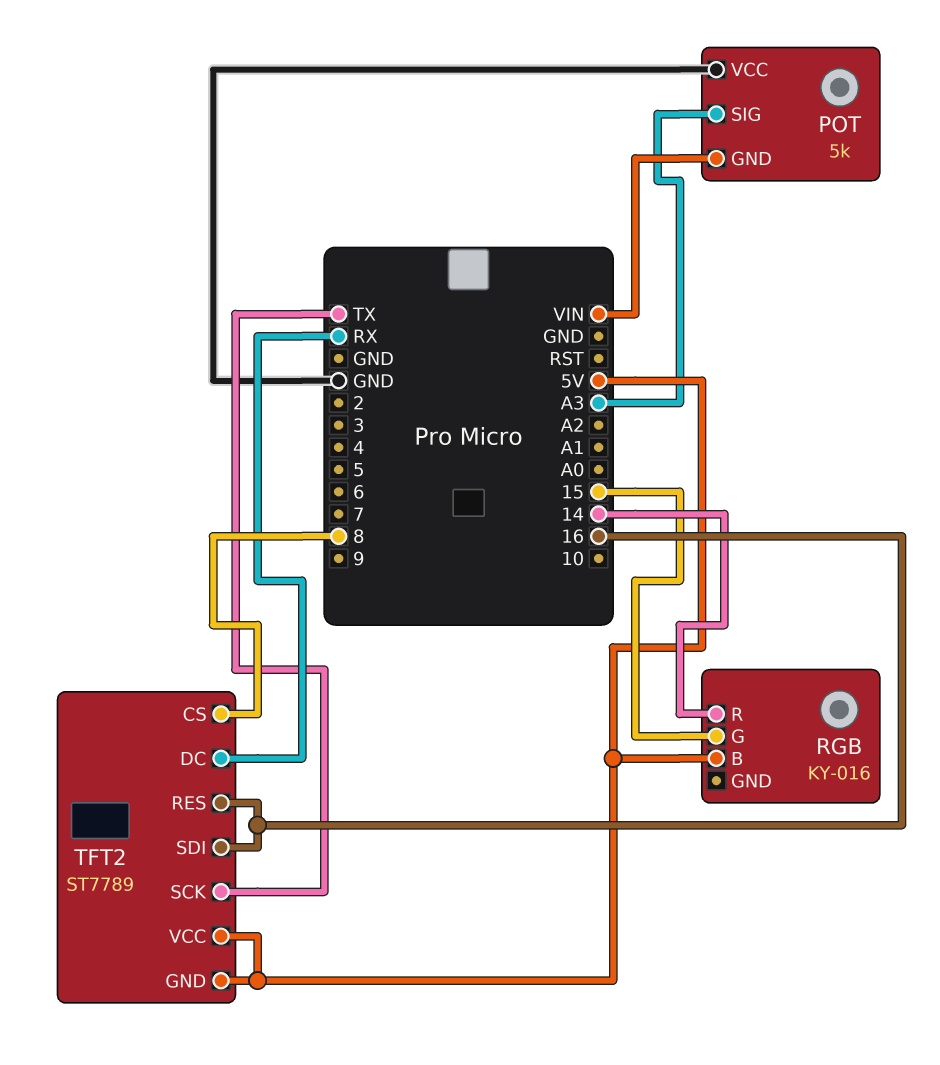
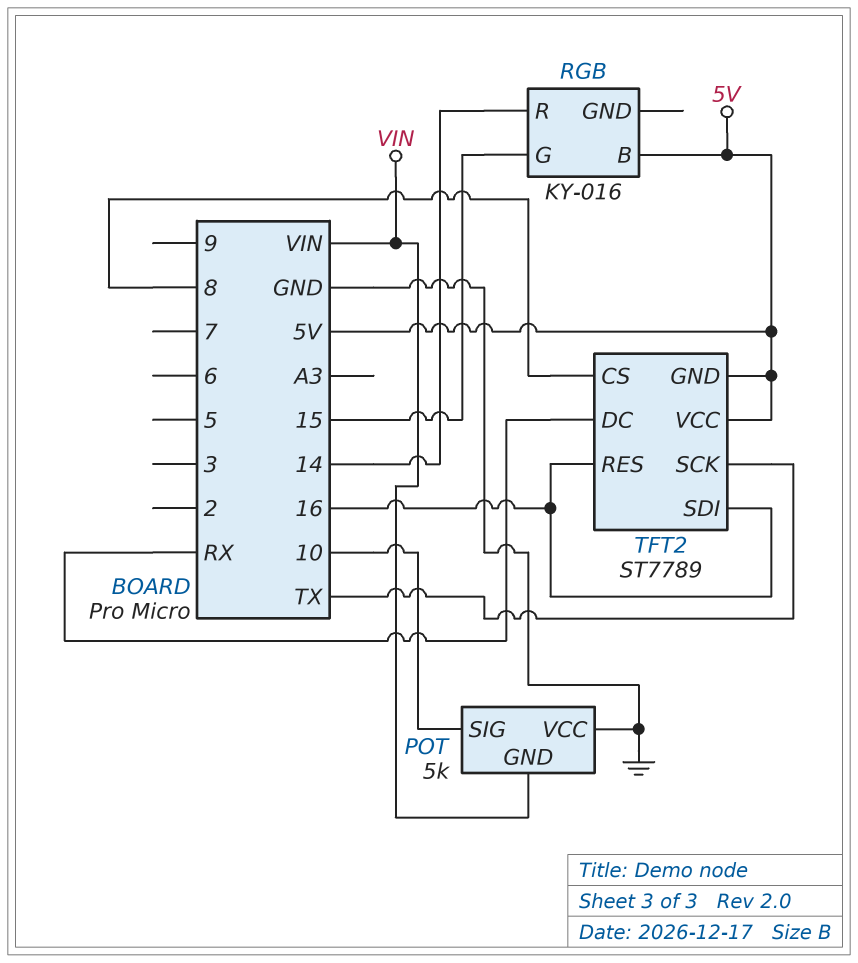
POT pin SIG: A3 -> 10

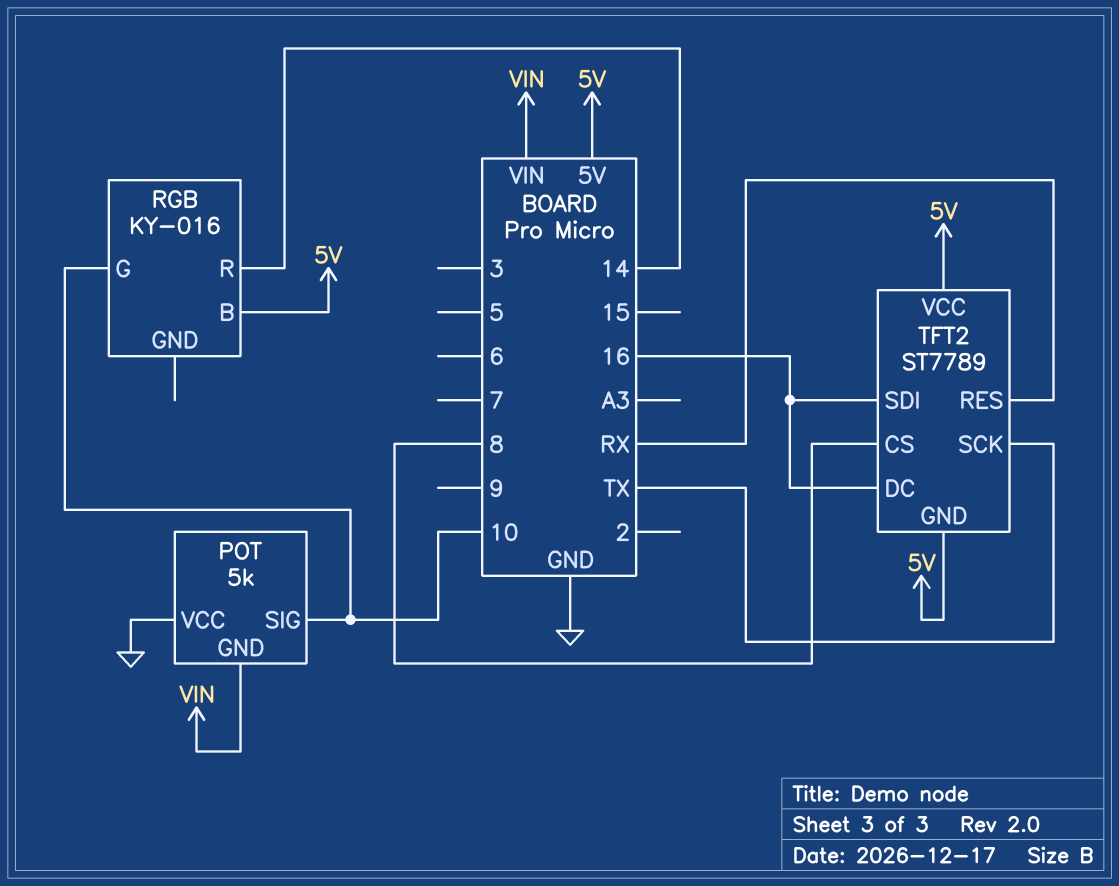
RGB pin G: 15 -> 10
TFT2 pin DC: RX -> 16
TFT2 pin RES: 16 -> RX

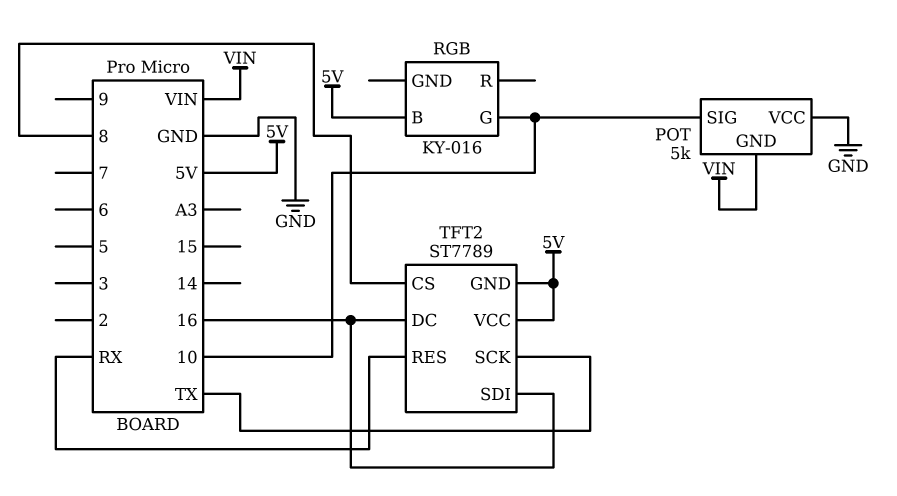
RGB pin R: 14 -> none

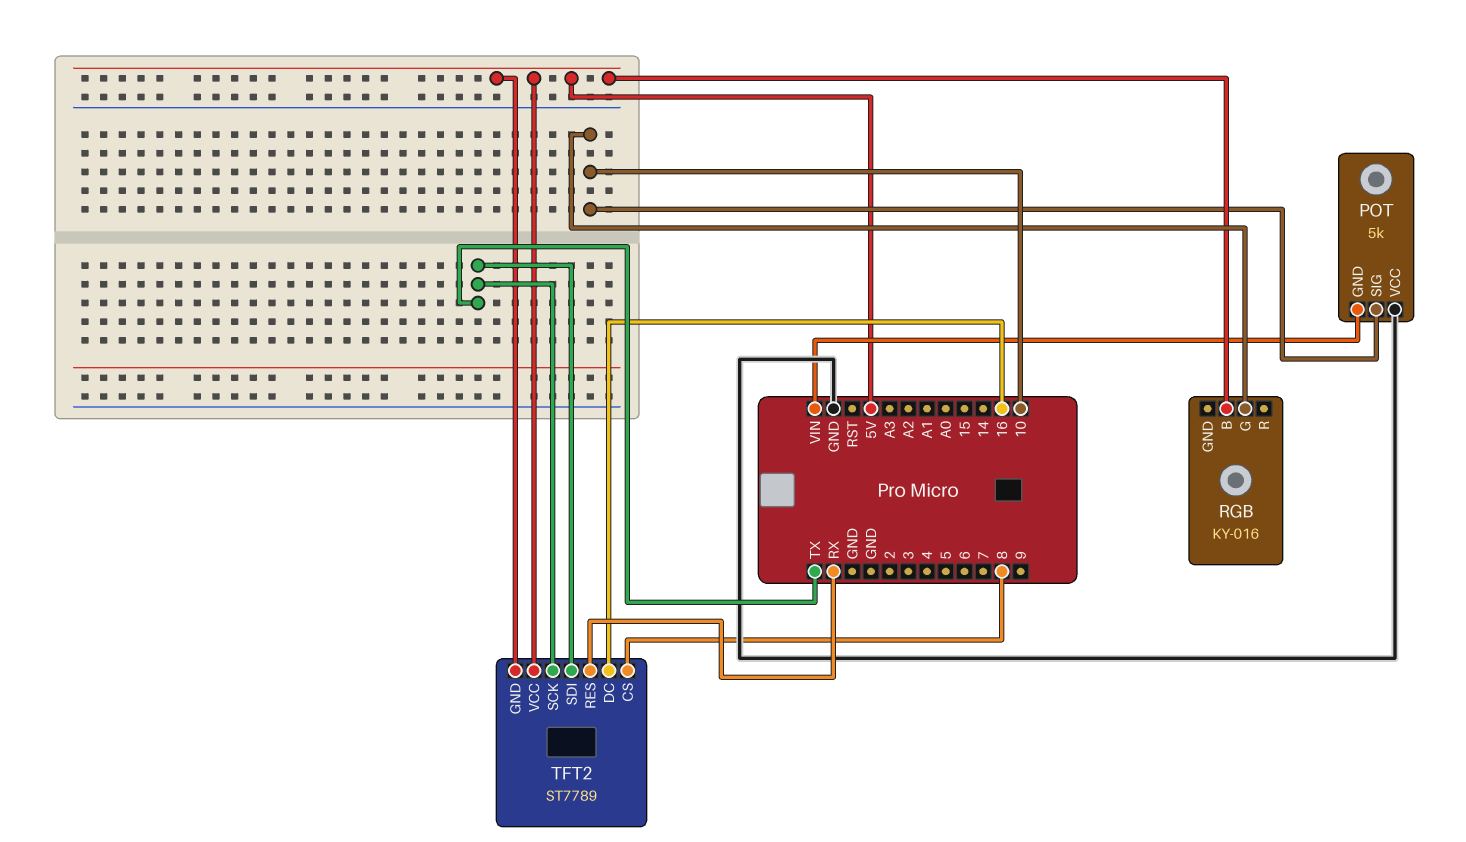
TFT2 pin SDI: 16 -> TX

